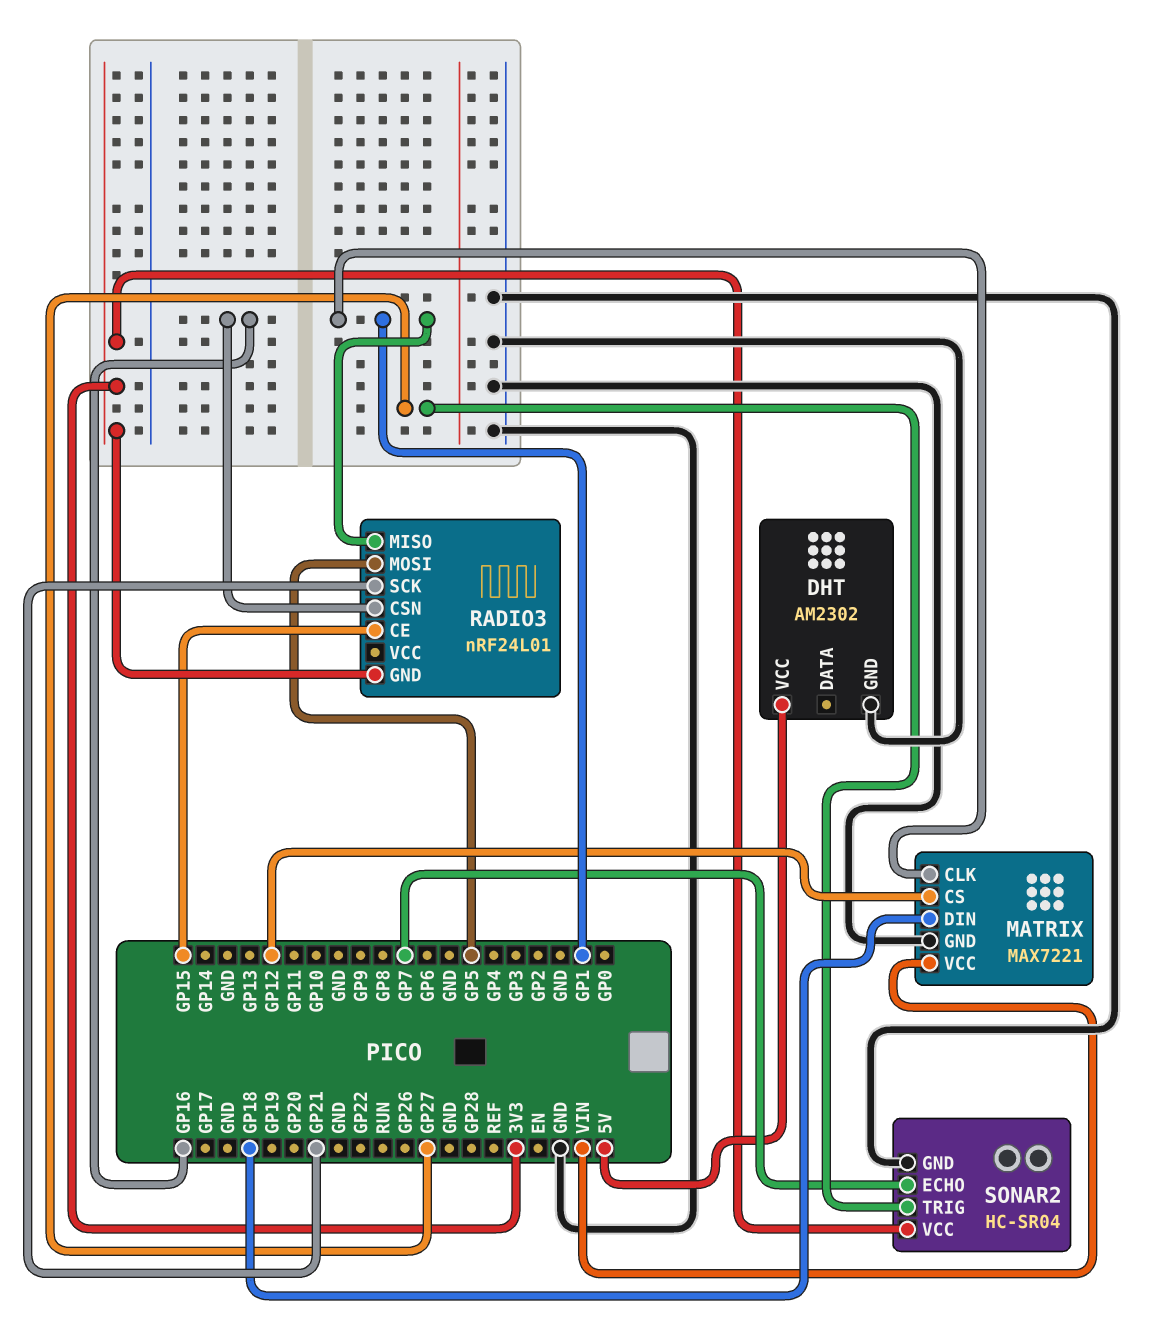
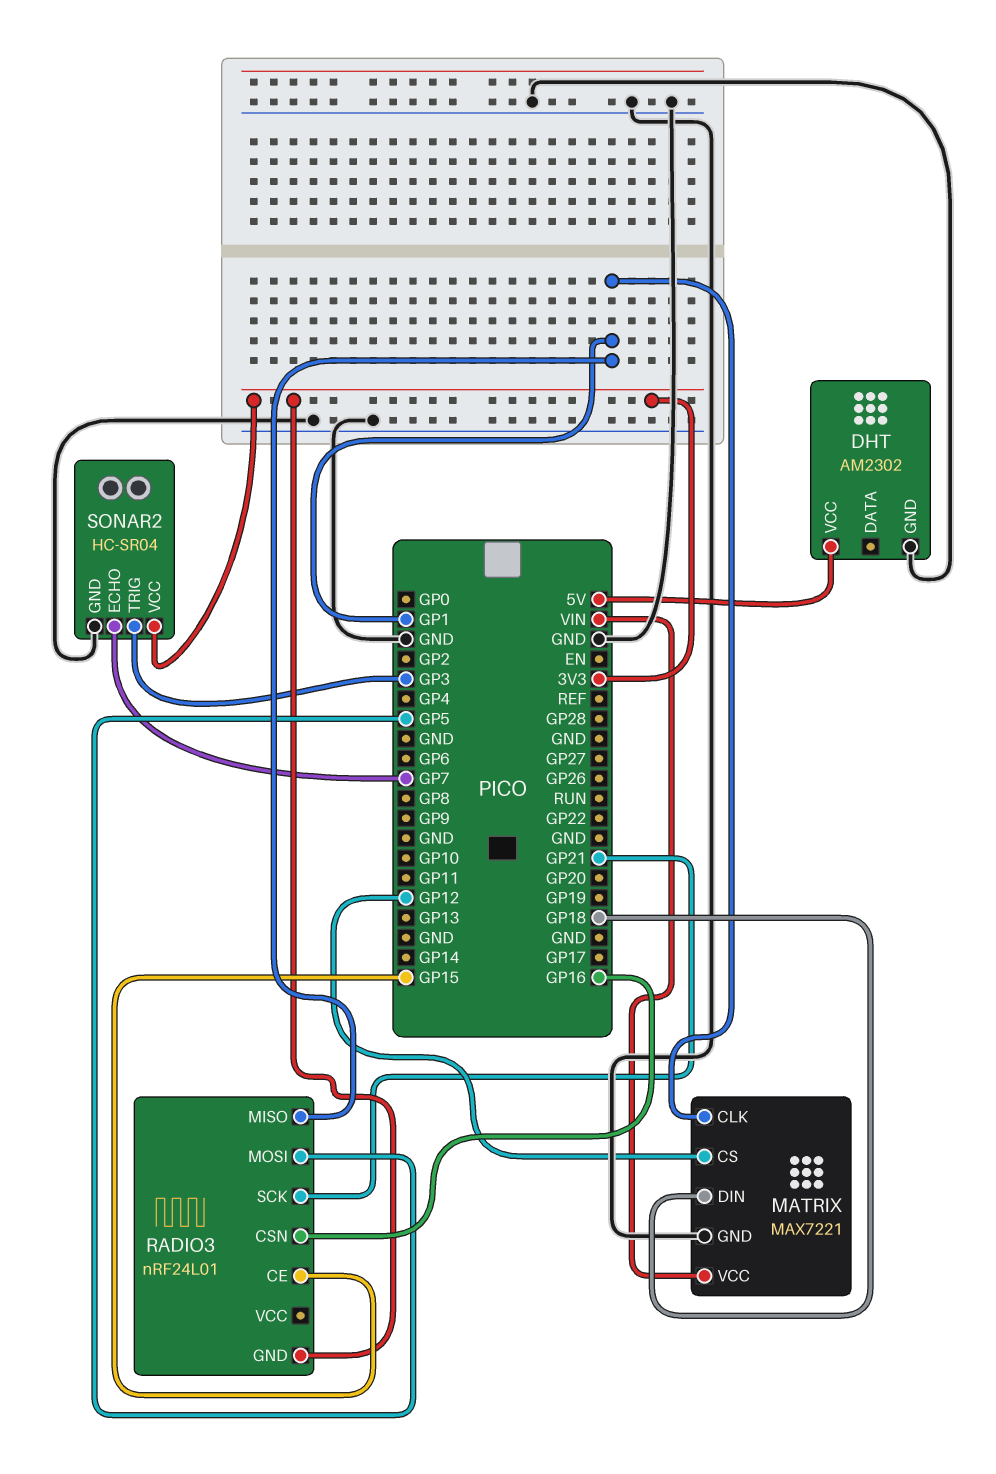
SONAR2 pin TRIG: GP27 -> GP3

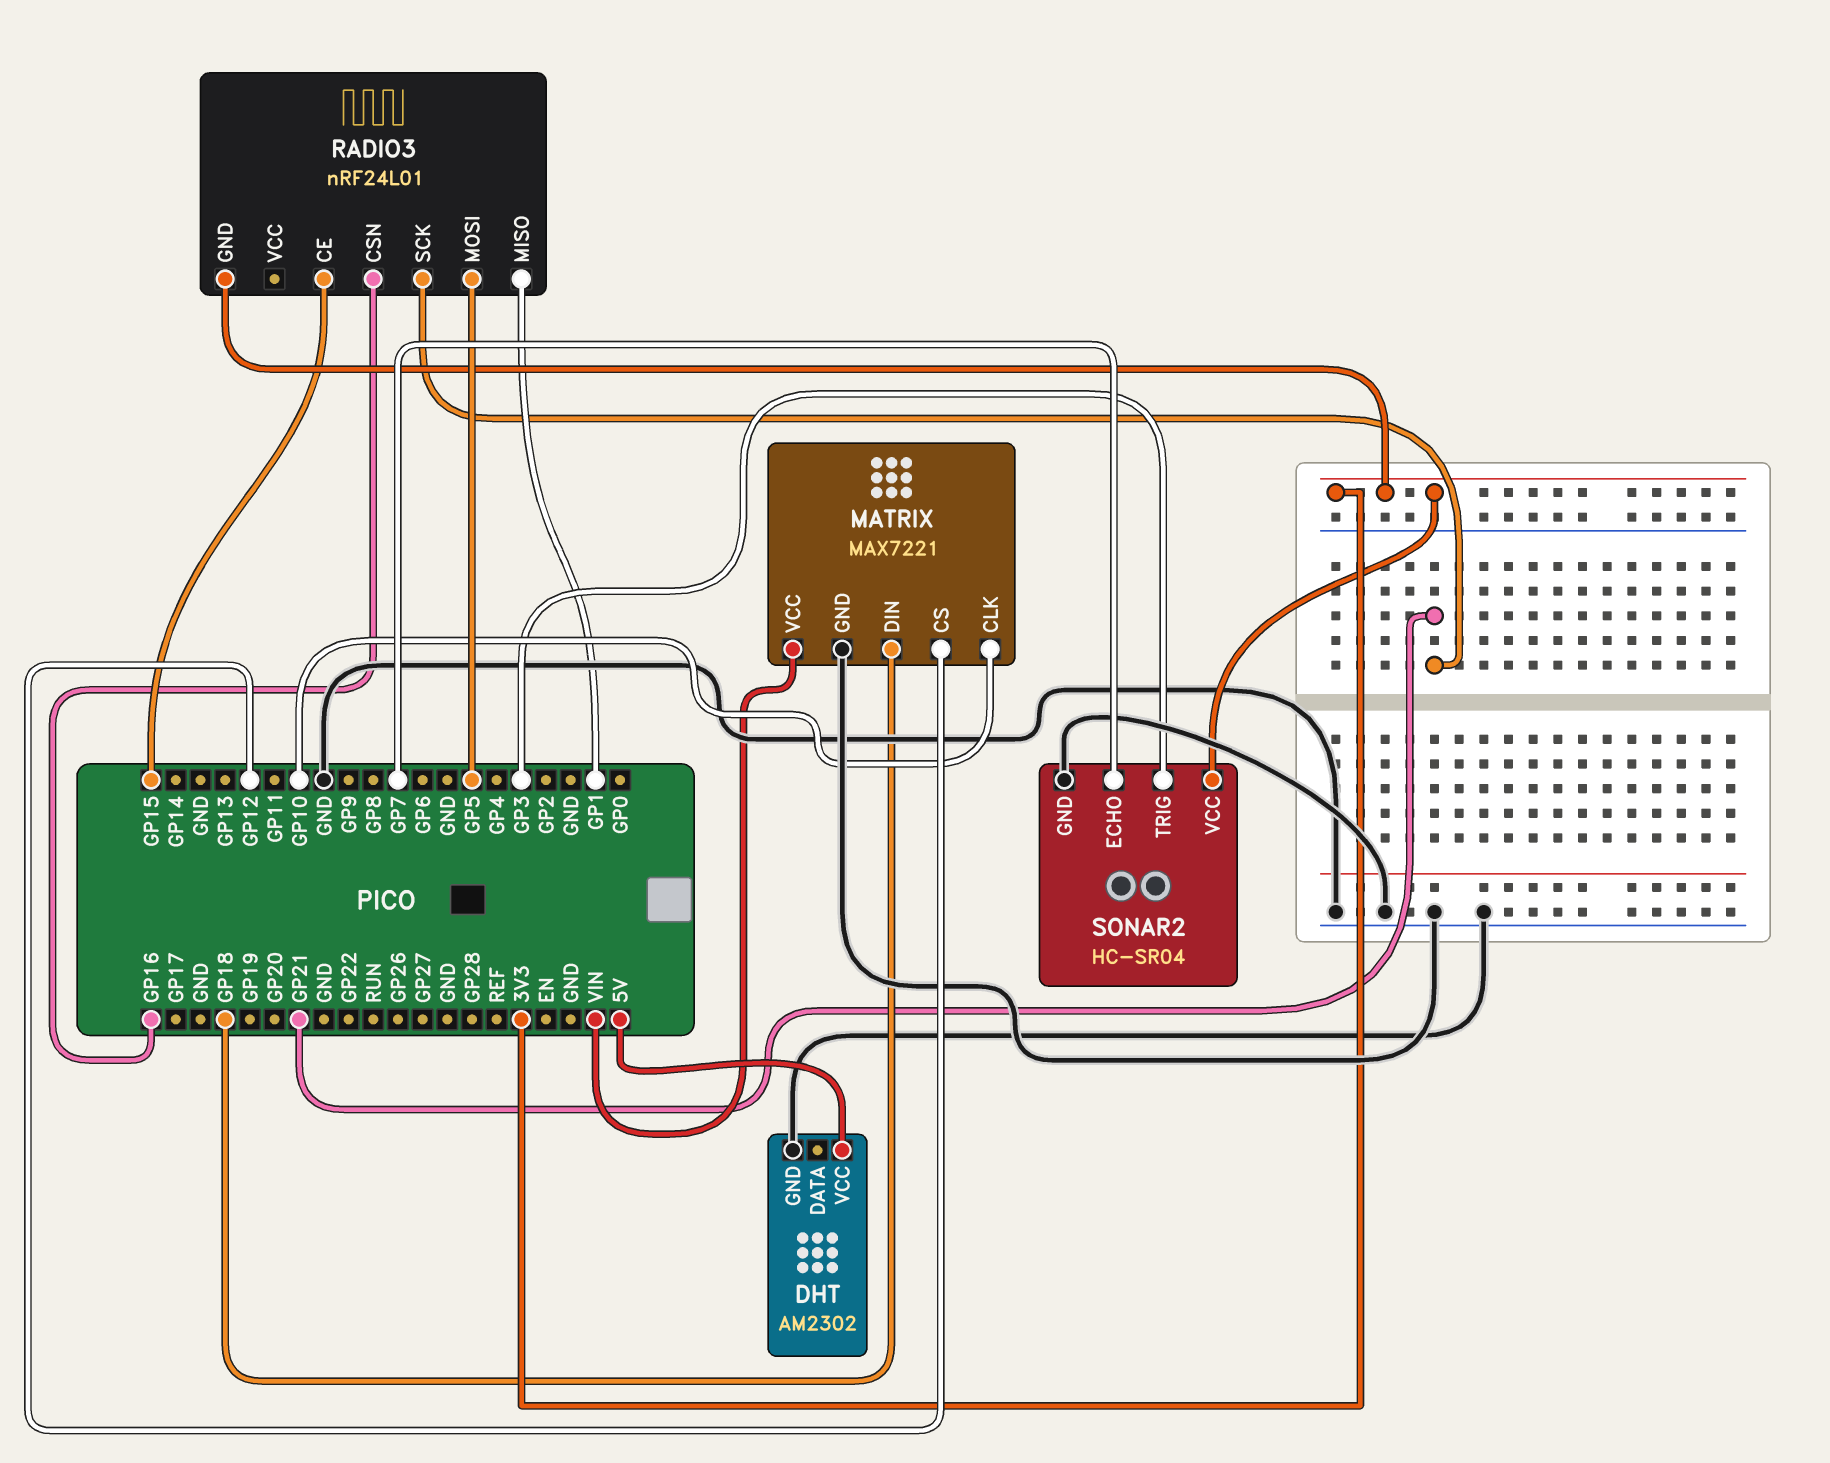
MATRIX pin CLK: GP1 -> GP10

